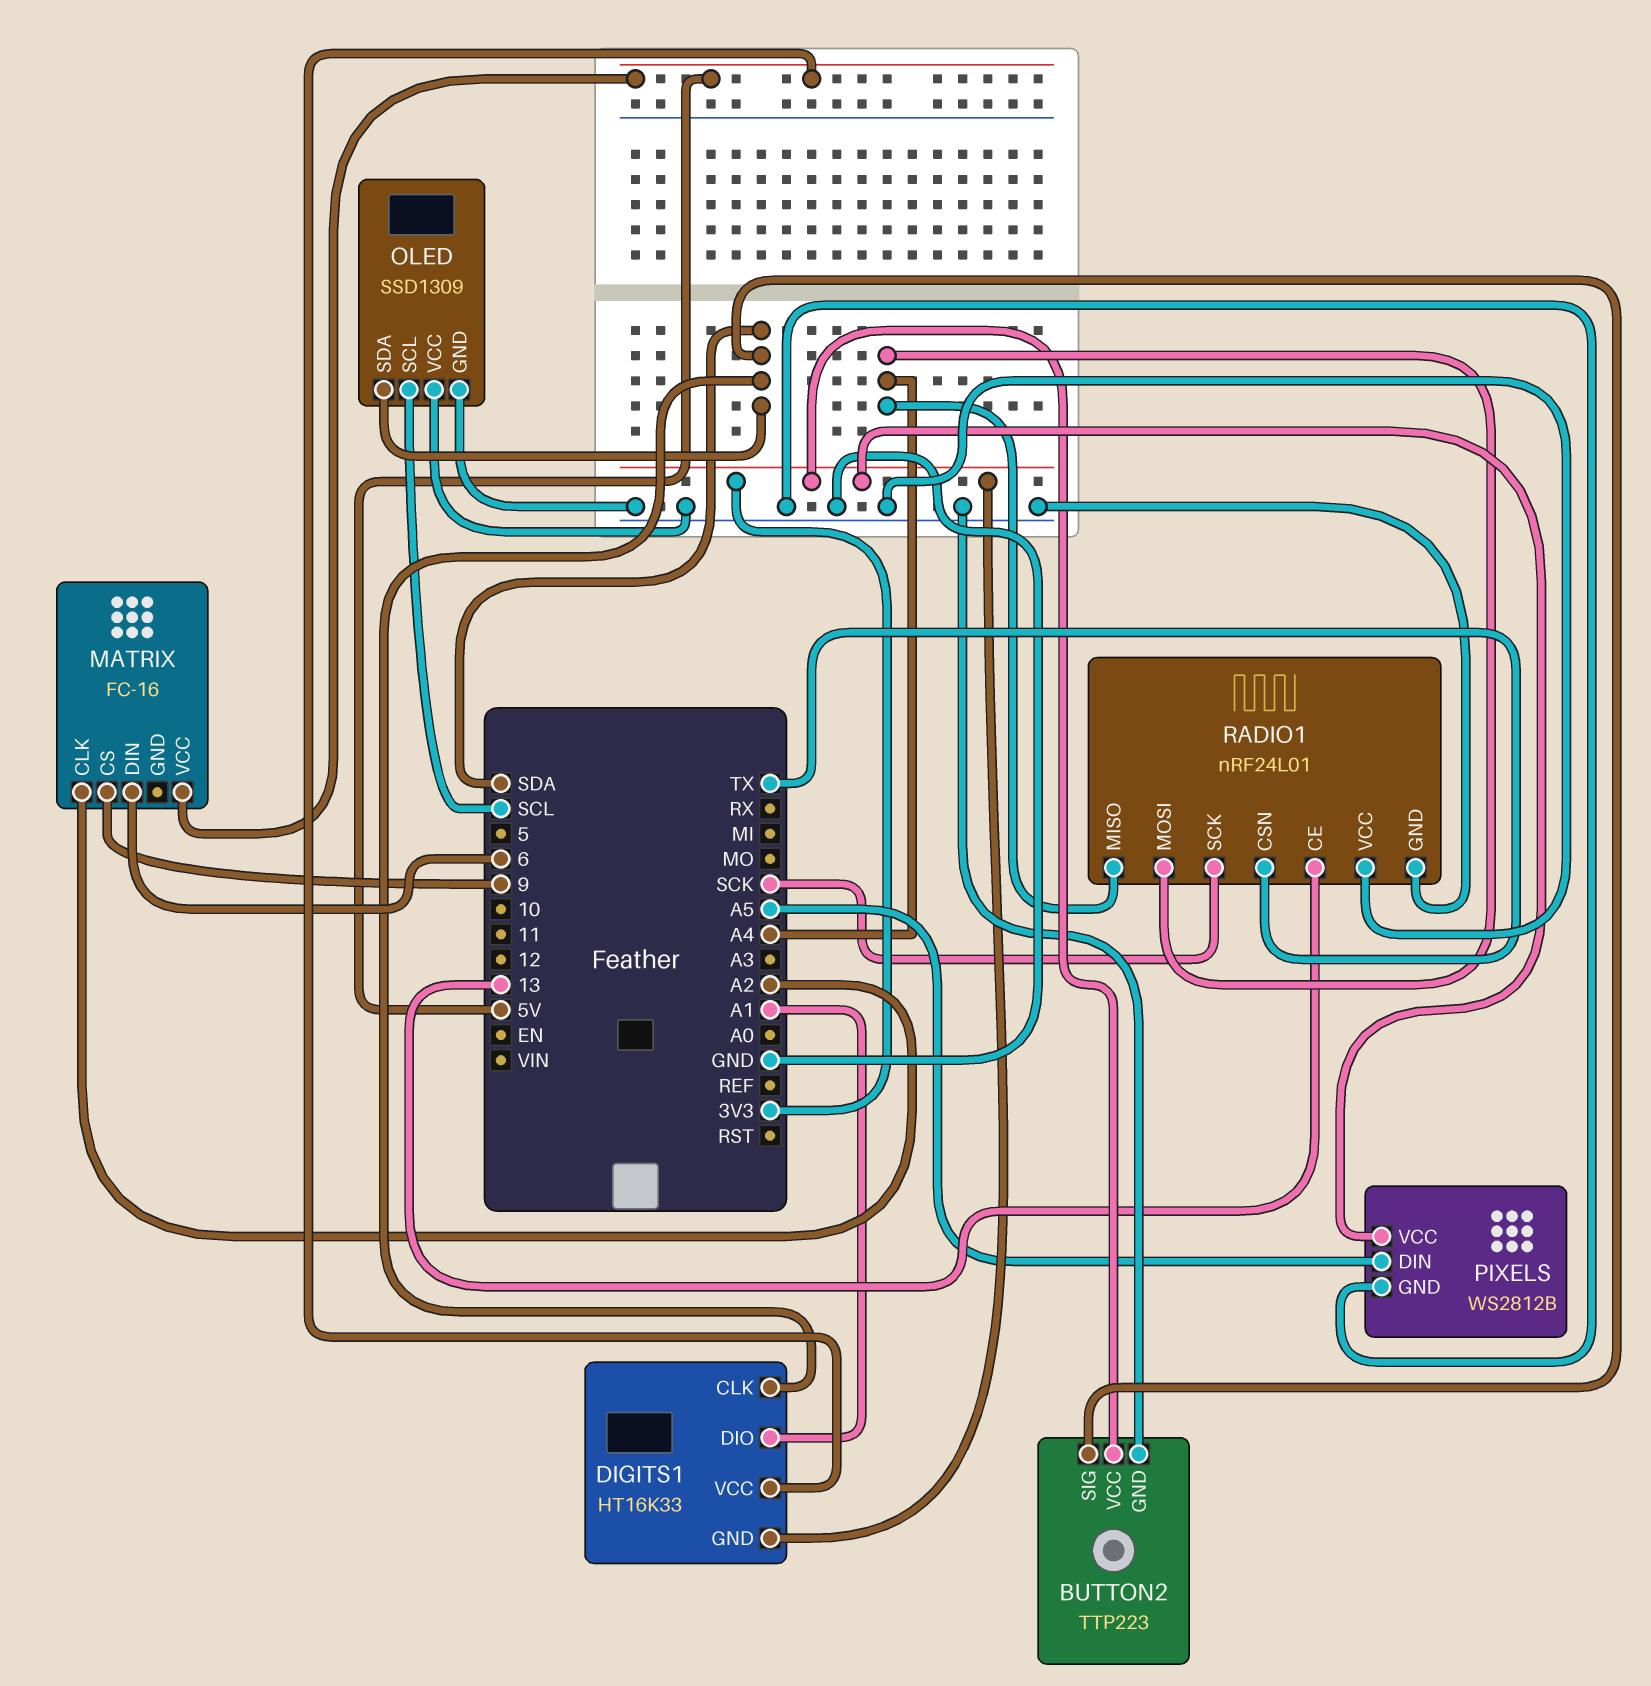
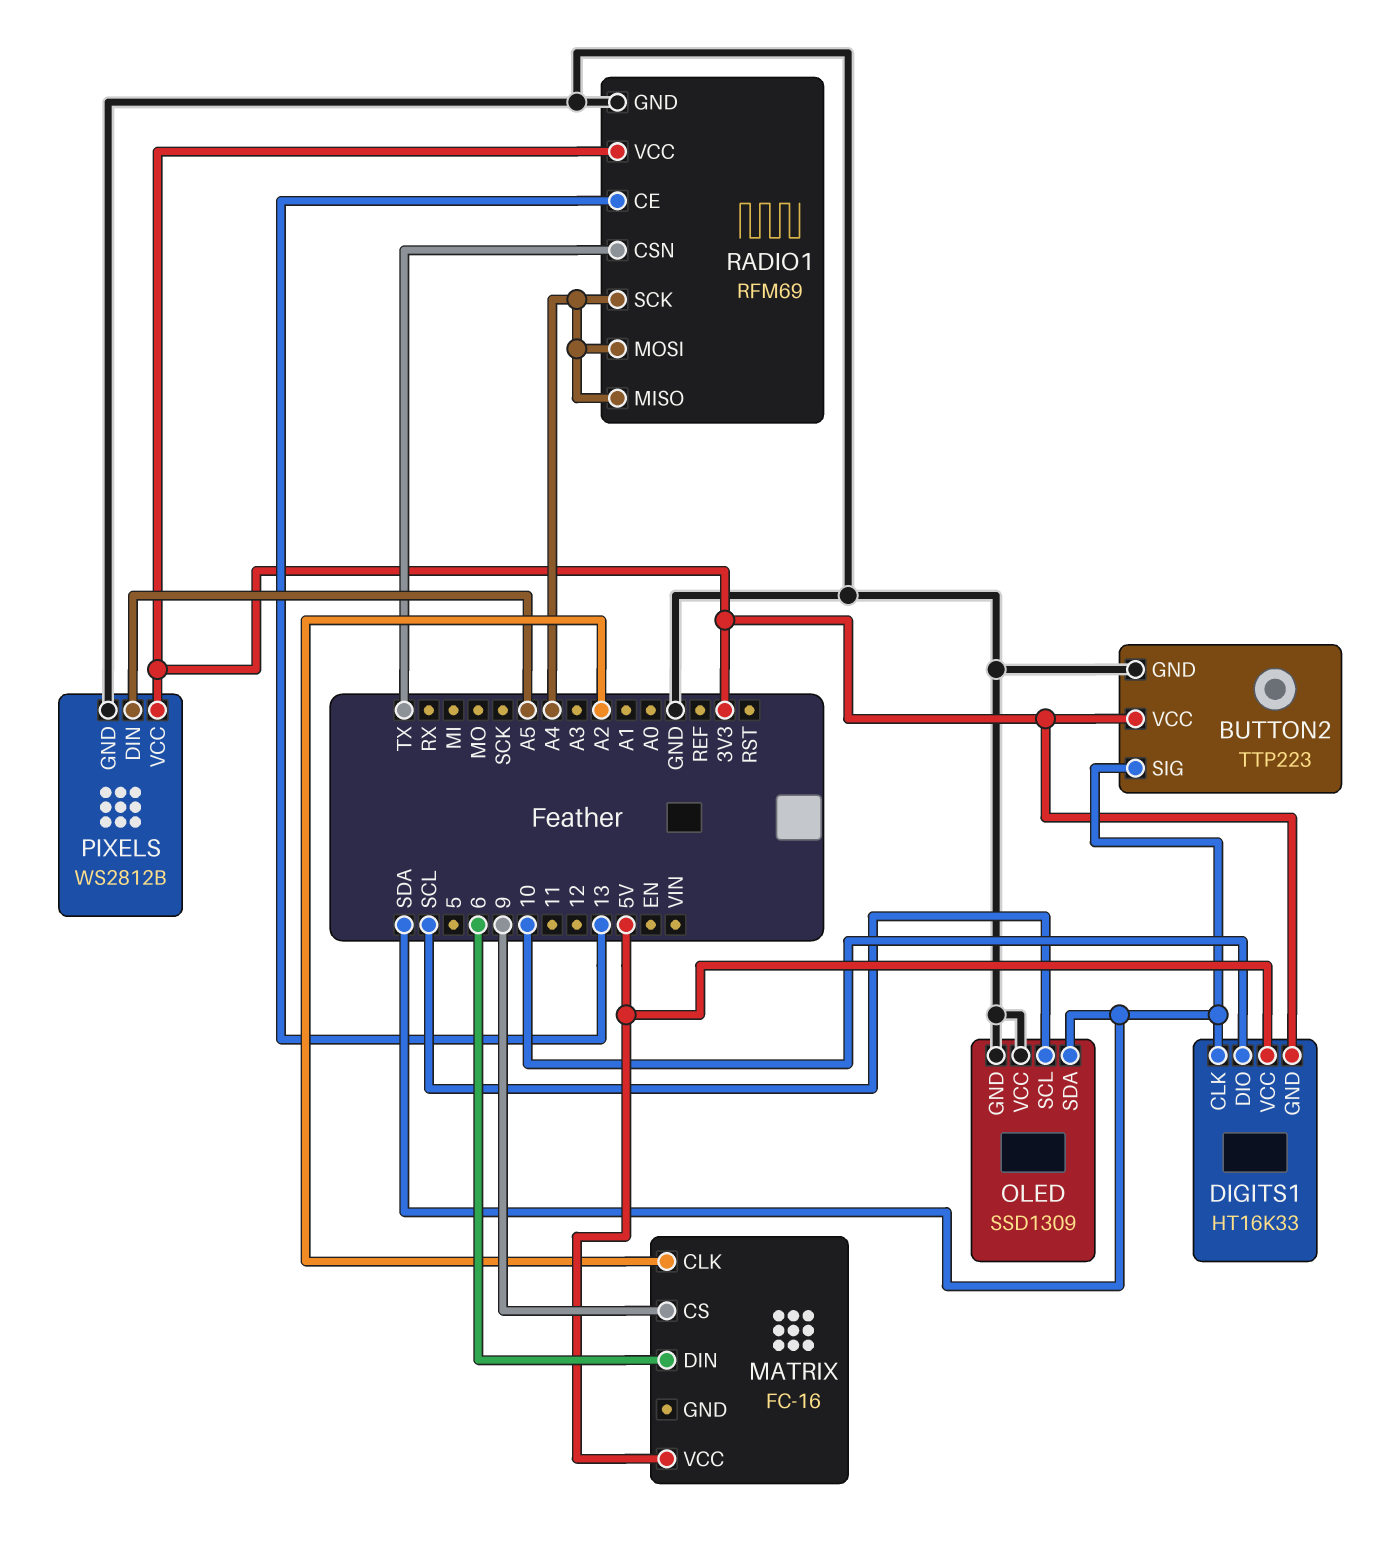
DIGITS1 pin DIO: A1 -> 10
RADIO1: nRF24L01 -> RFM69
RADIO1 pin SCK: SCK -> A4
RADIO1 pin VCC: GND -> 3V3

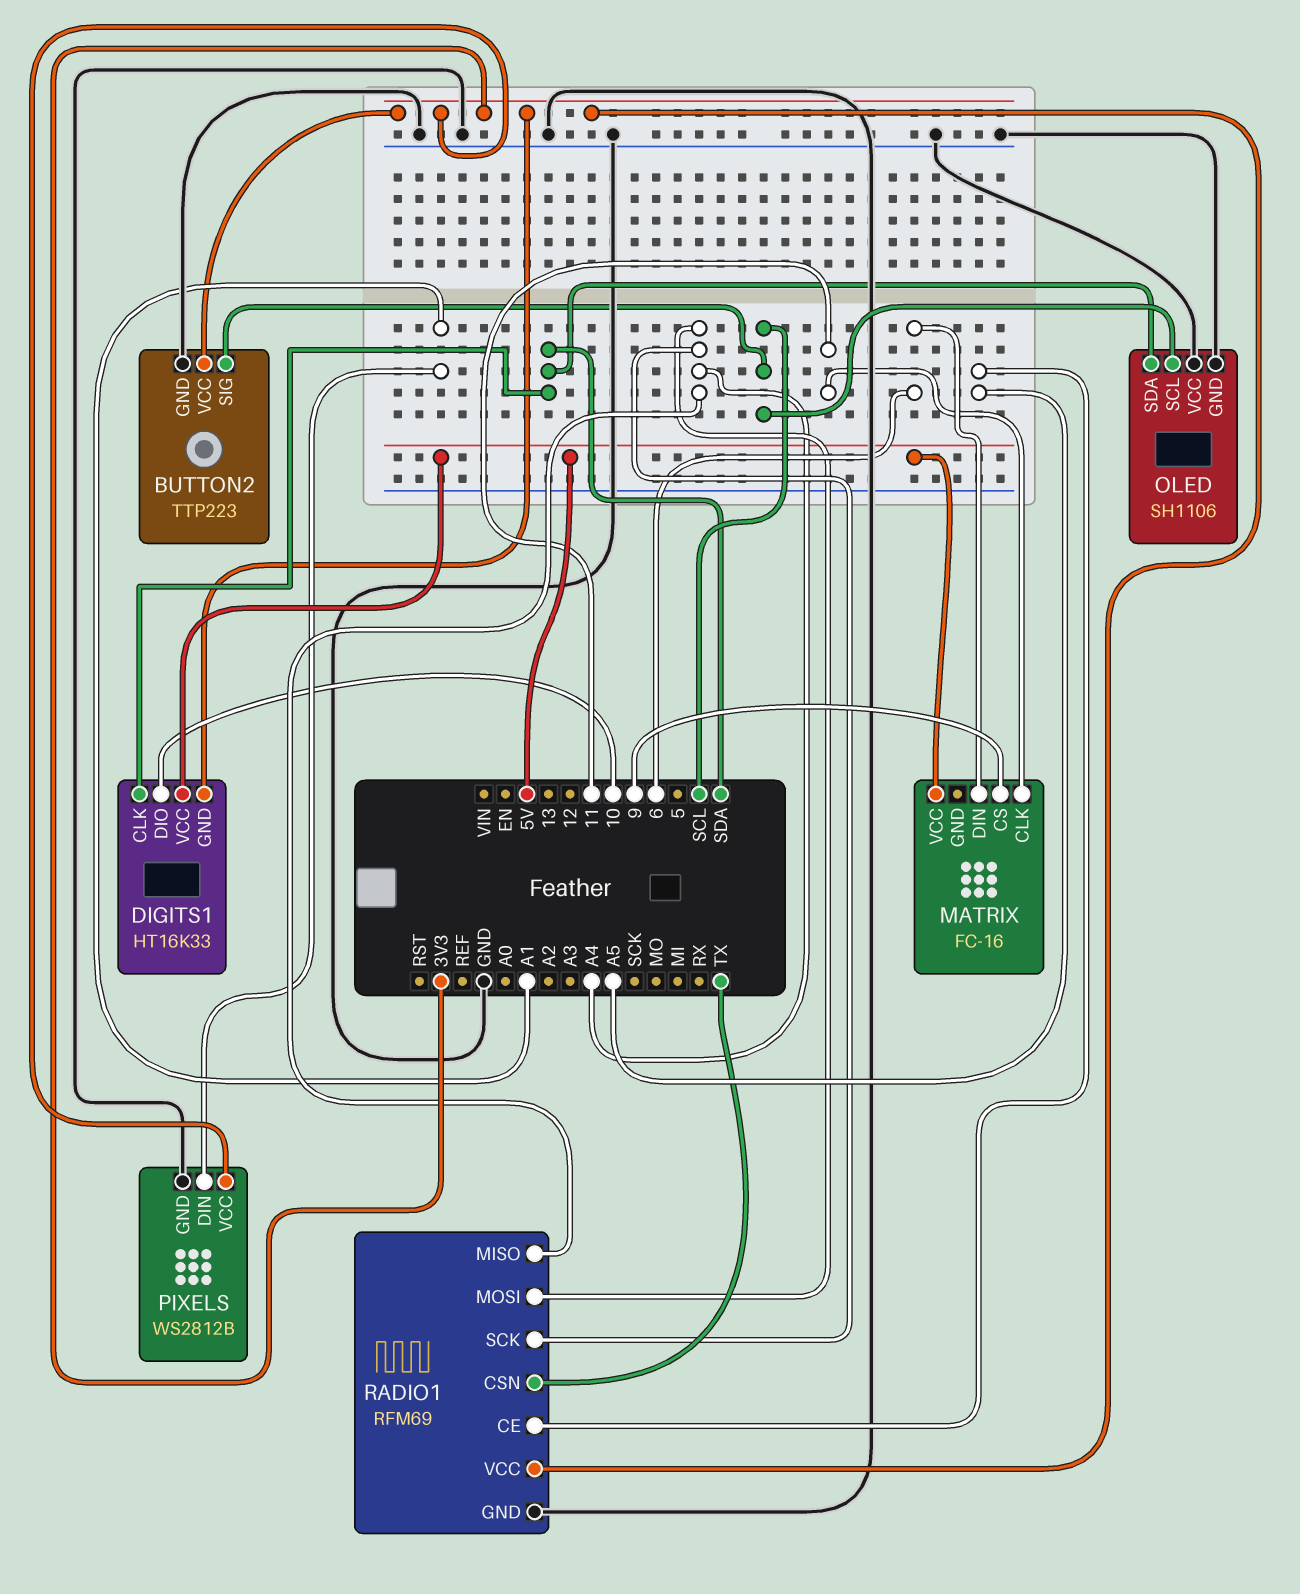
BUTTON2 pin SIG: SDA -> SCL
MATRIX pin CLK: A2 -> 11
OLED: SSD1309 -> SH1106
PIXELS pin DIN: A5 -> A1
RADIO1 pin CE: 13 -> A5

